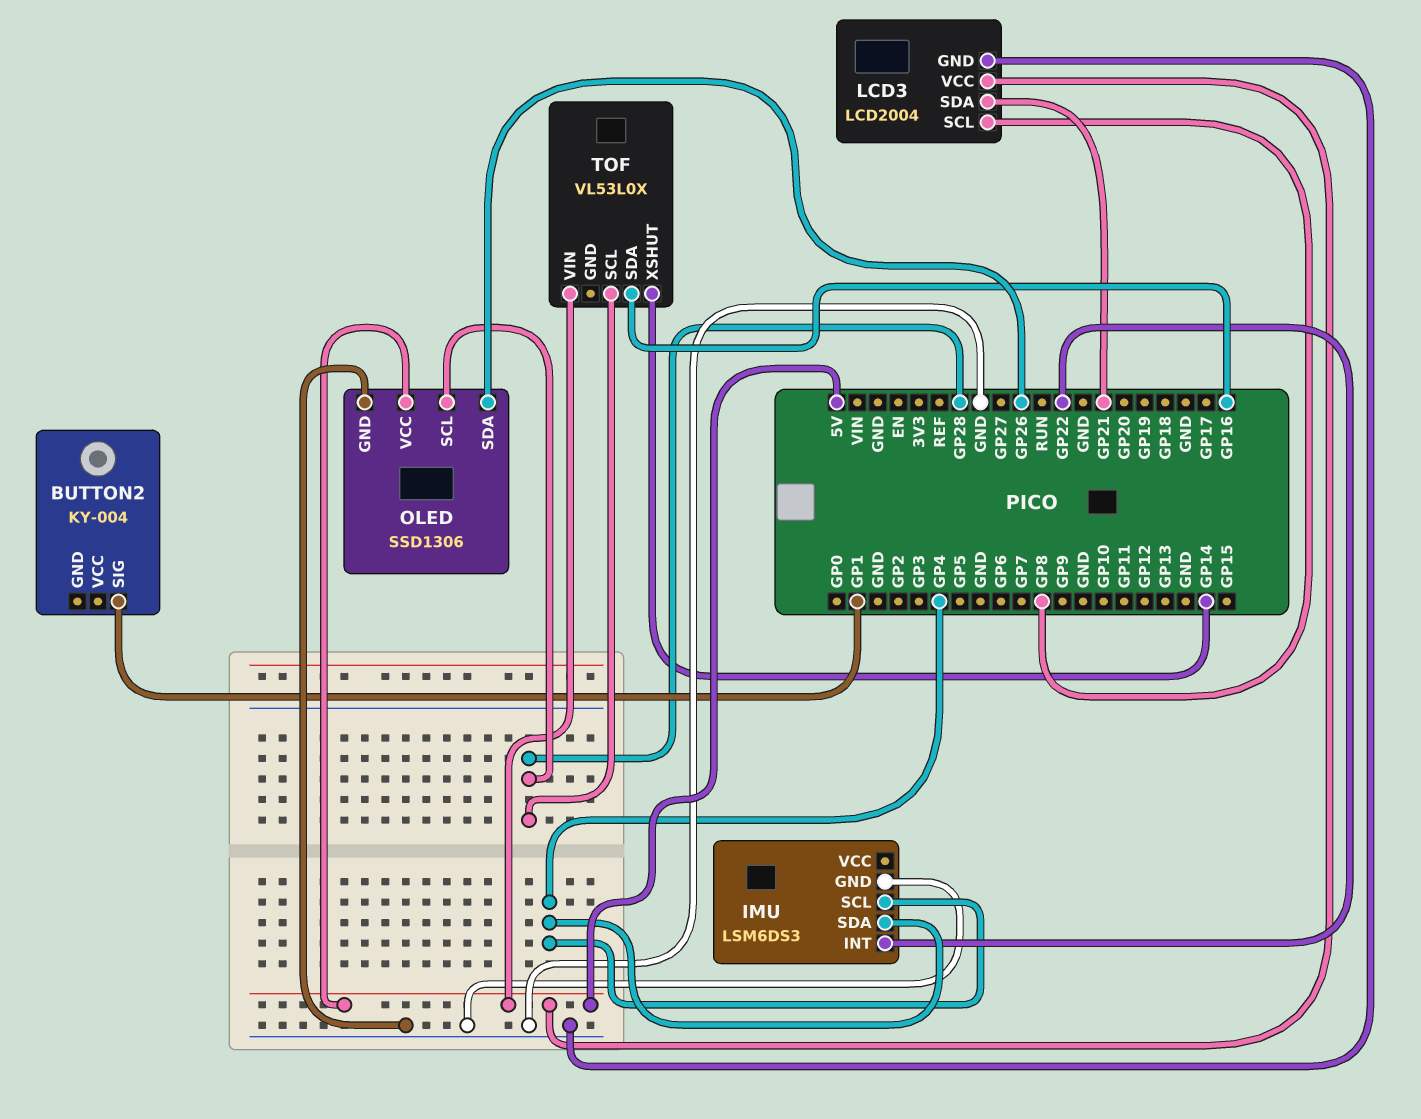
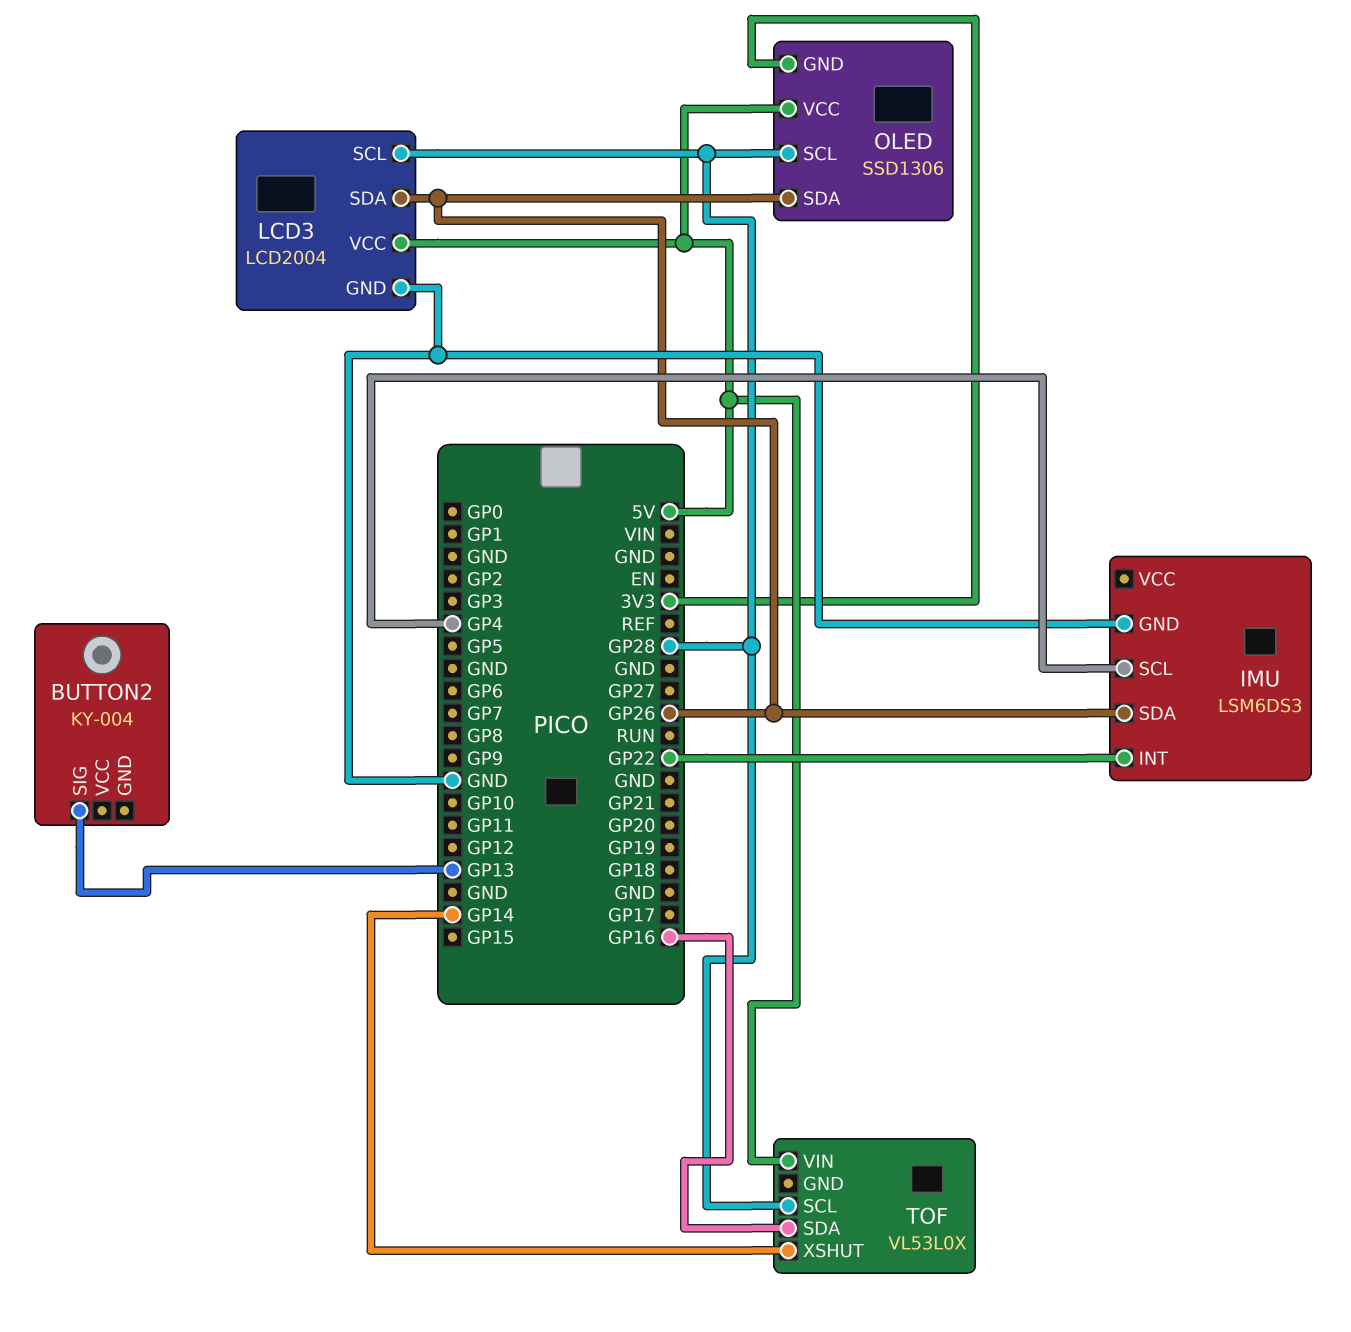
BUTTON2 pin SIG: GP1 -> GP13
IMU pin SDA: GP4 -> GP26
LCD3 pin SCL: GP8 -> GP28
LCD3 pin SDA: GP21 -> GP26
OLED pin GND: GND -> 3V3

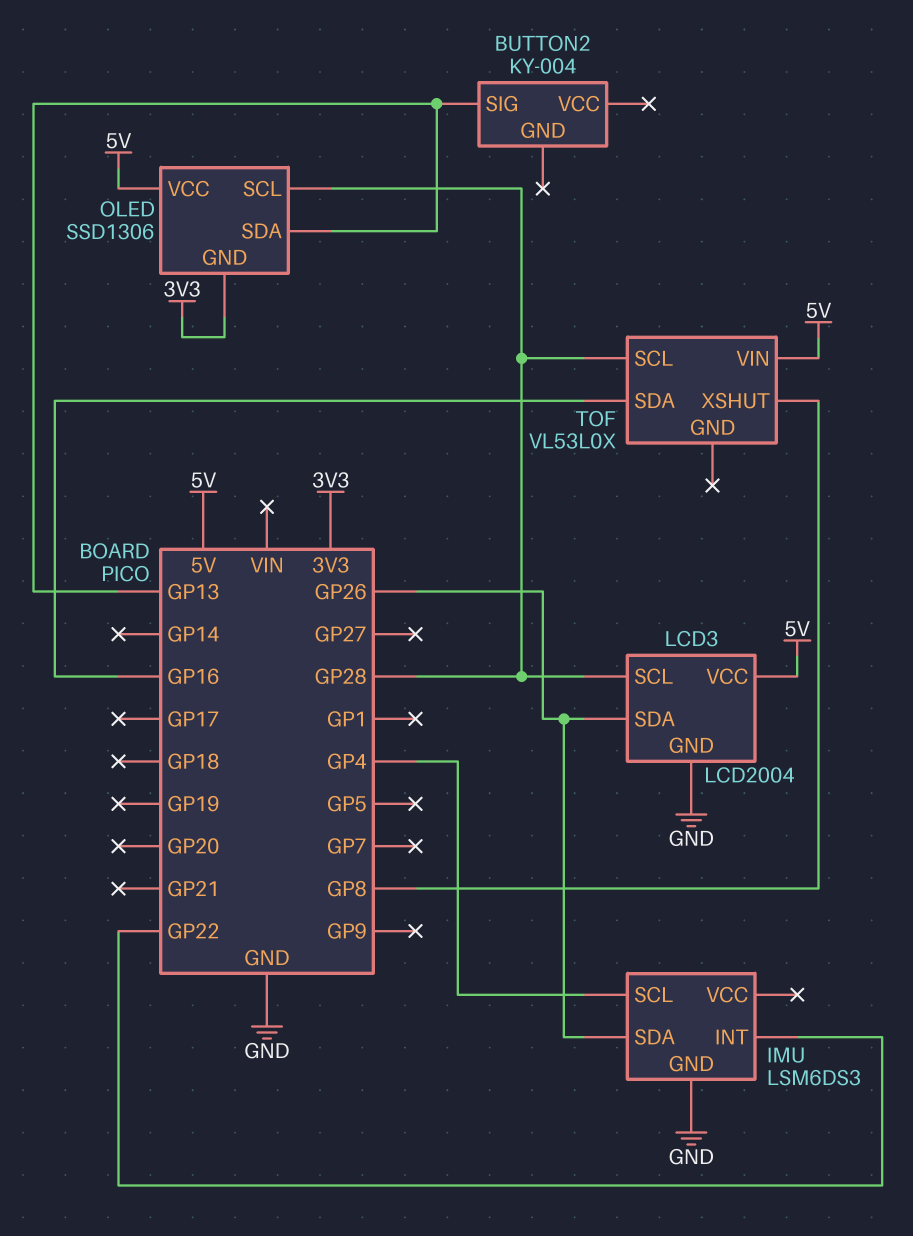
OLED pin SDA: GP26 -> GP13
TOF pin XSHUT: GP14 -> GP8

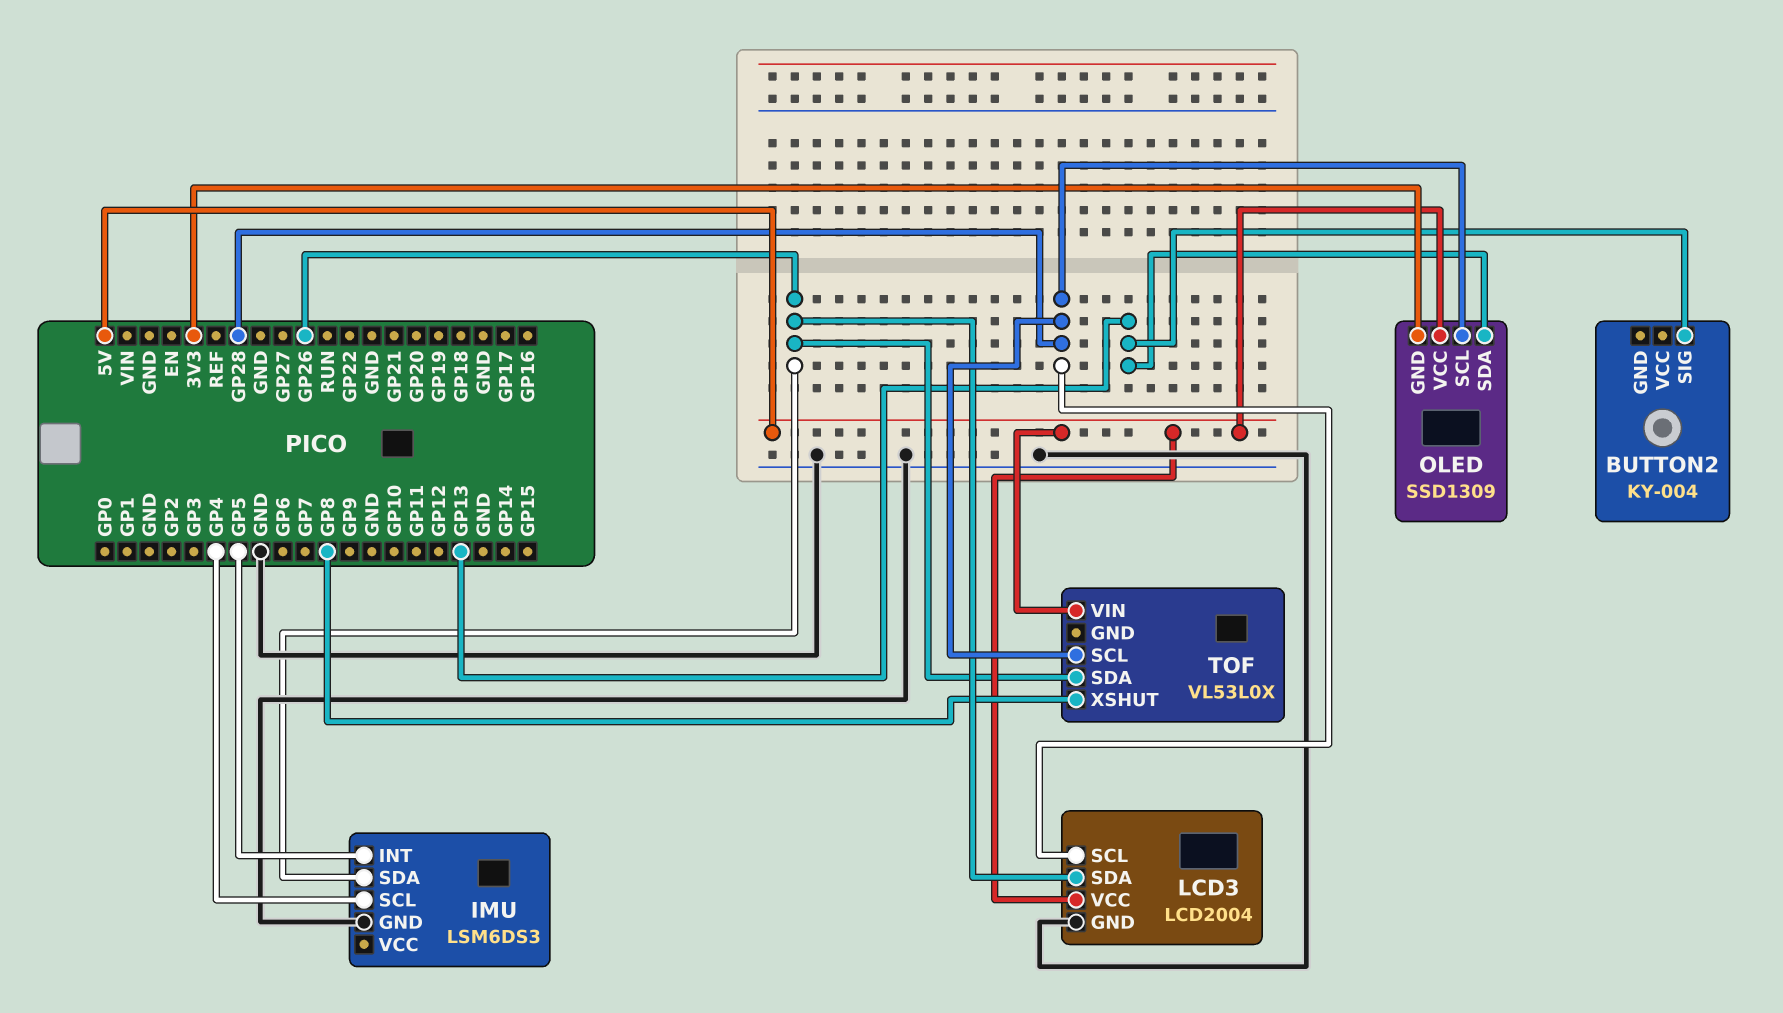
IMU pin INT: GP22 -> GP5
OLED: SSD1306 -> SSD1309
TOF pin SDA: GP16 -> GP26

